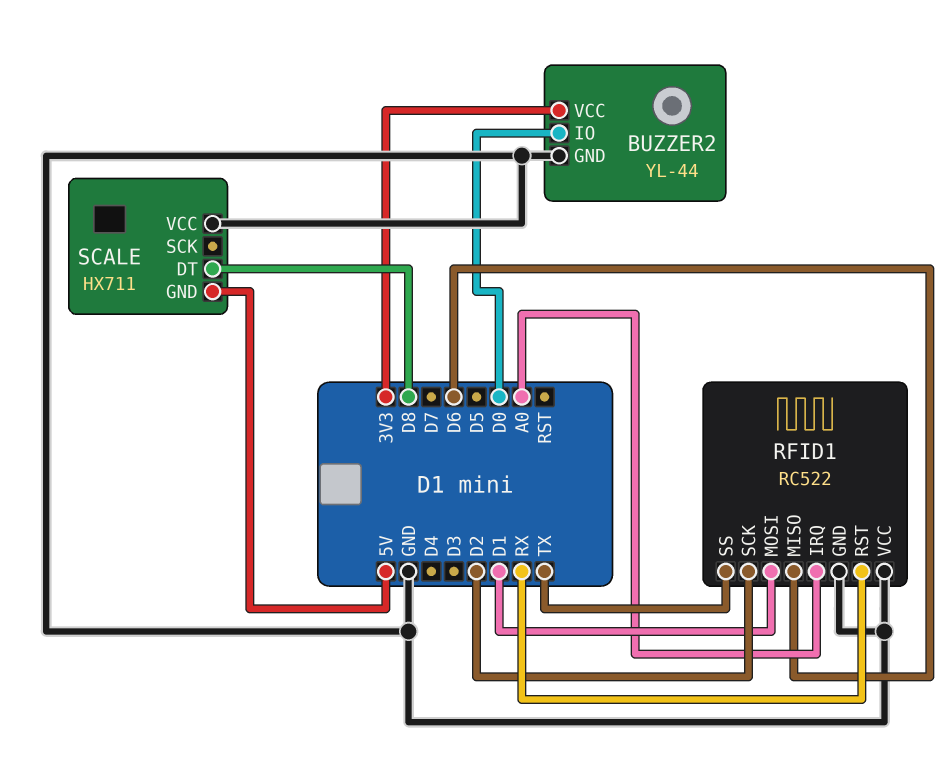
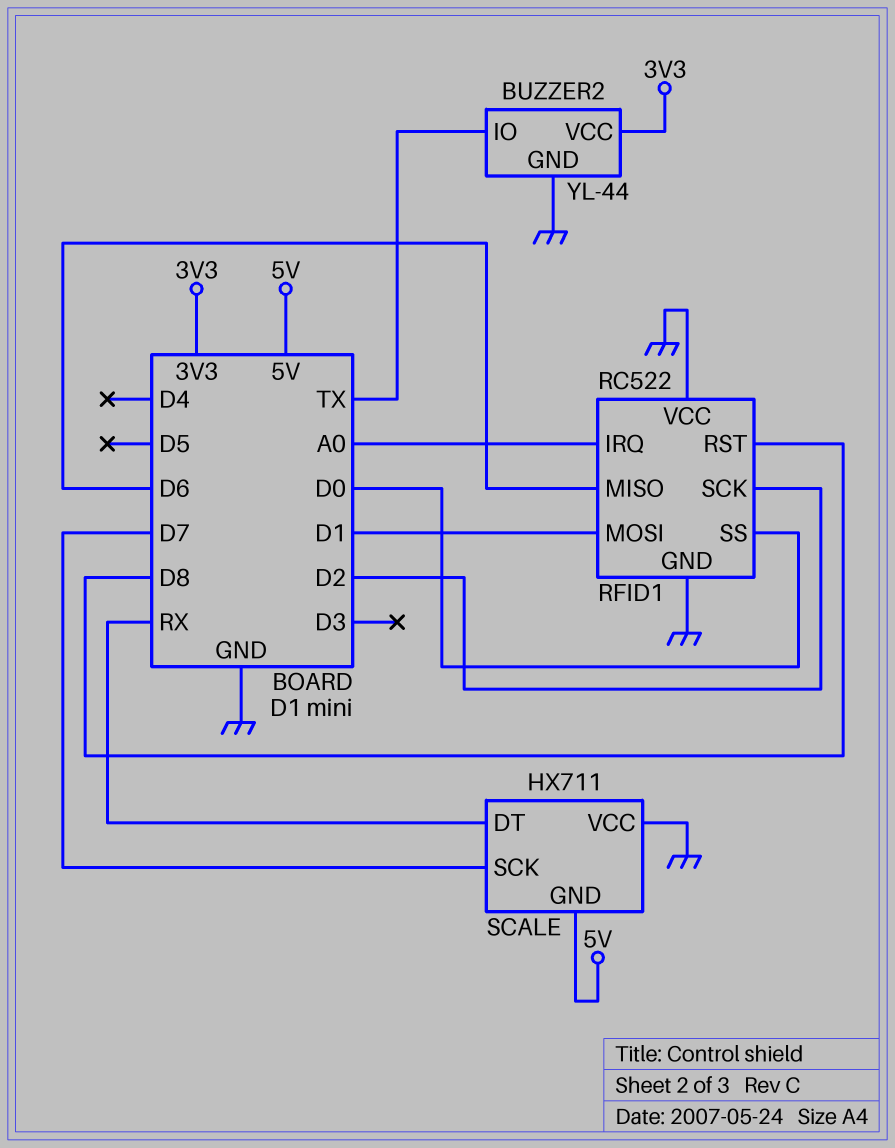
BUZZER2 pin IO: D0 -> TX
RFID1 pin RST: RX -> D8
RFID1 pin SS: TX -> D0
SCALE pin DT: D8 -> RX
SCALE pin SCK: none -> D7

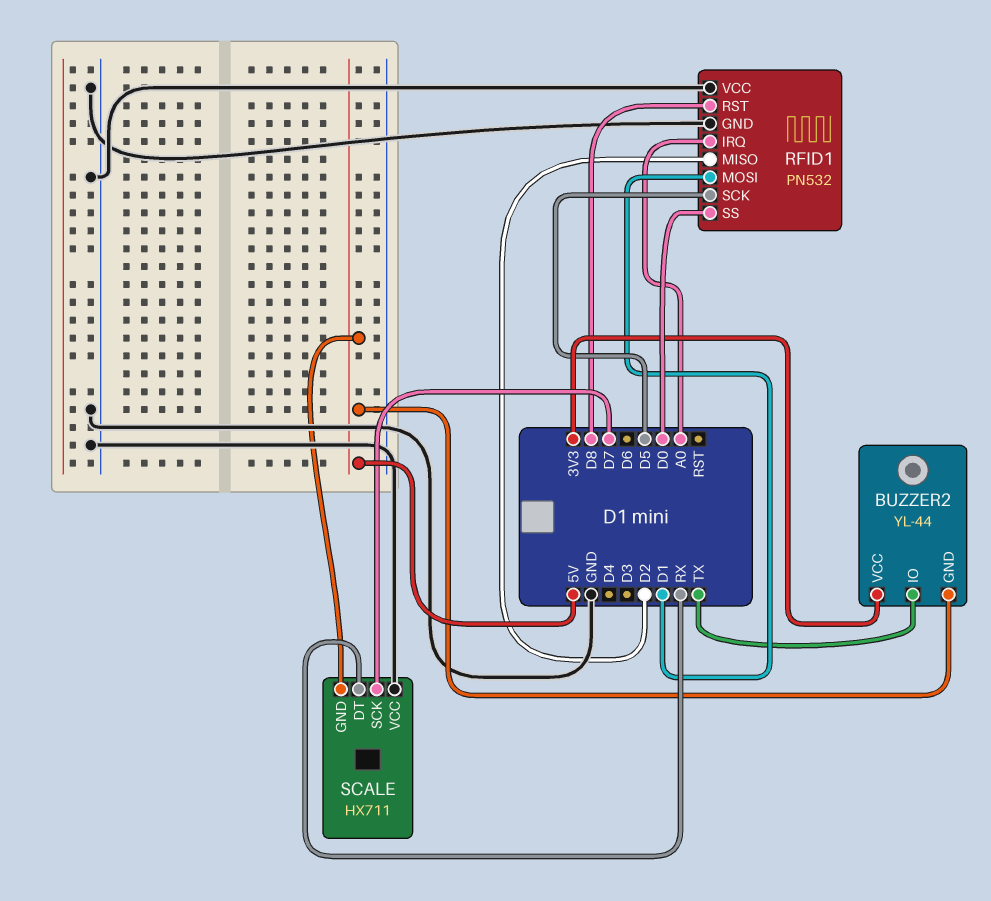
BUZZER2 pin GND: GND -> 5V
RFID1: RC522 -> PN532
RFID1 pin MISO: D6 -> D2
RFID1 pin SCK: D2 -> D5

